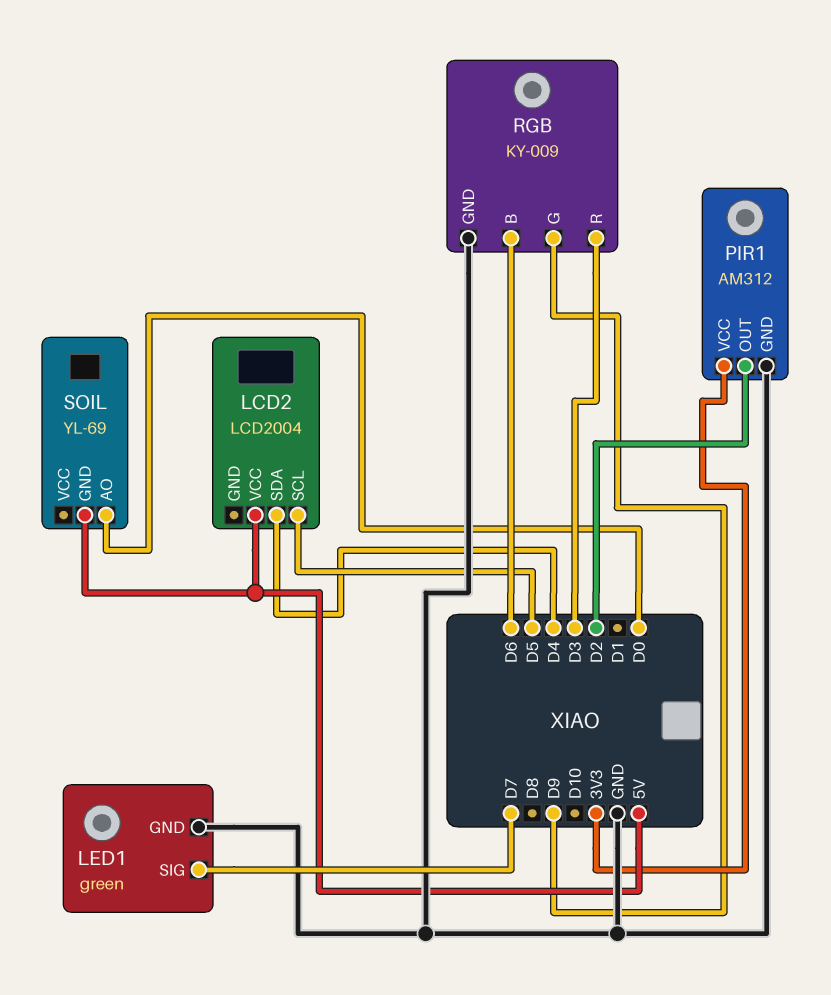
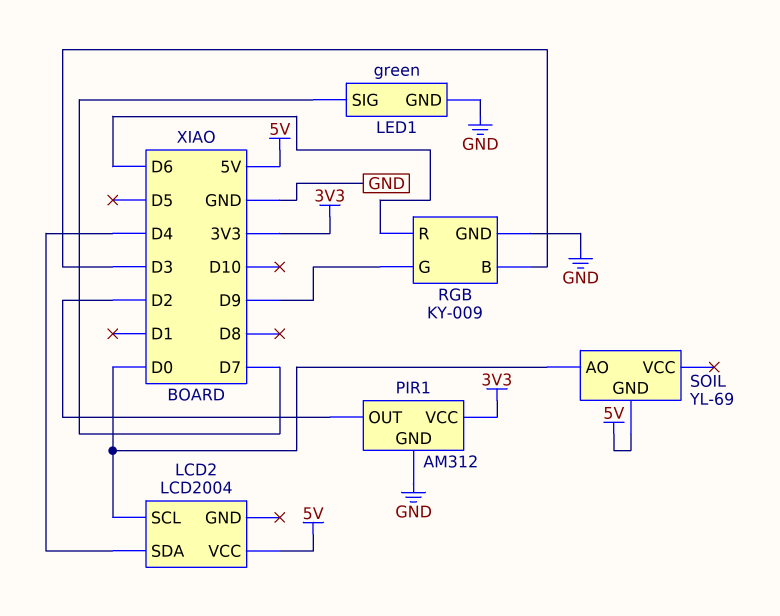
LCD2 pin SCL: D5 -> D0
RGB pin B: D6 -> D3
RGB pin R: D3 -> D6

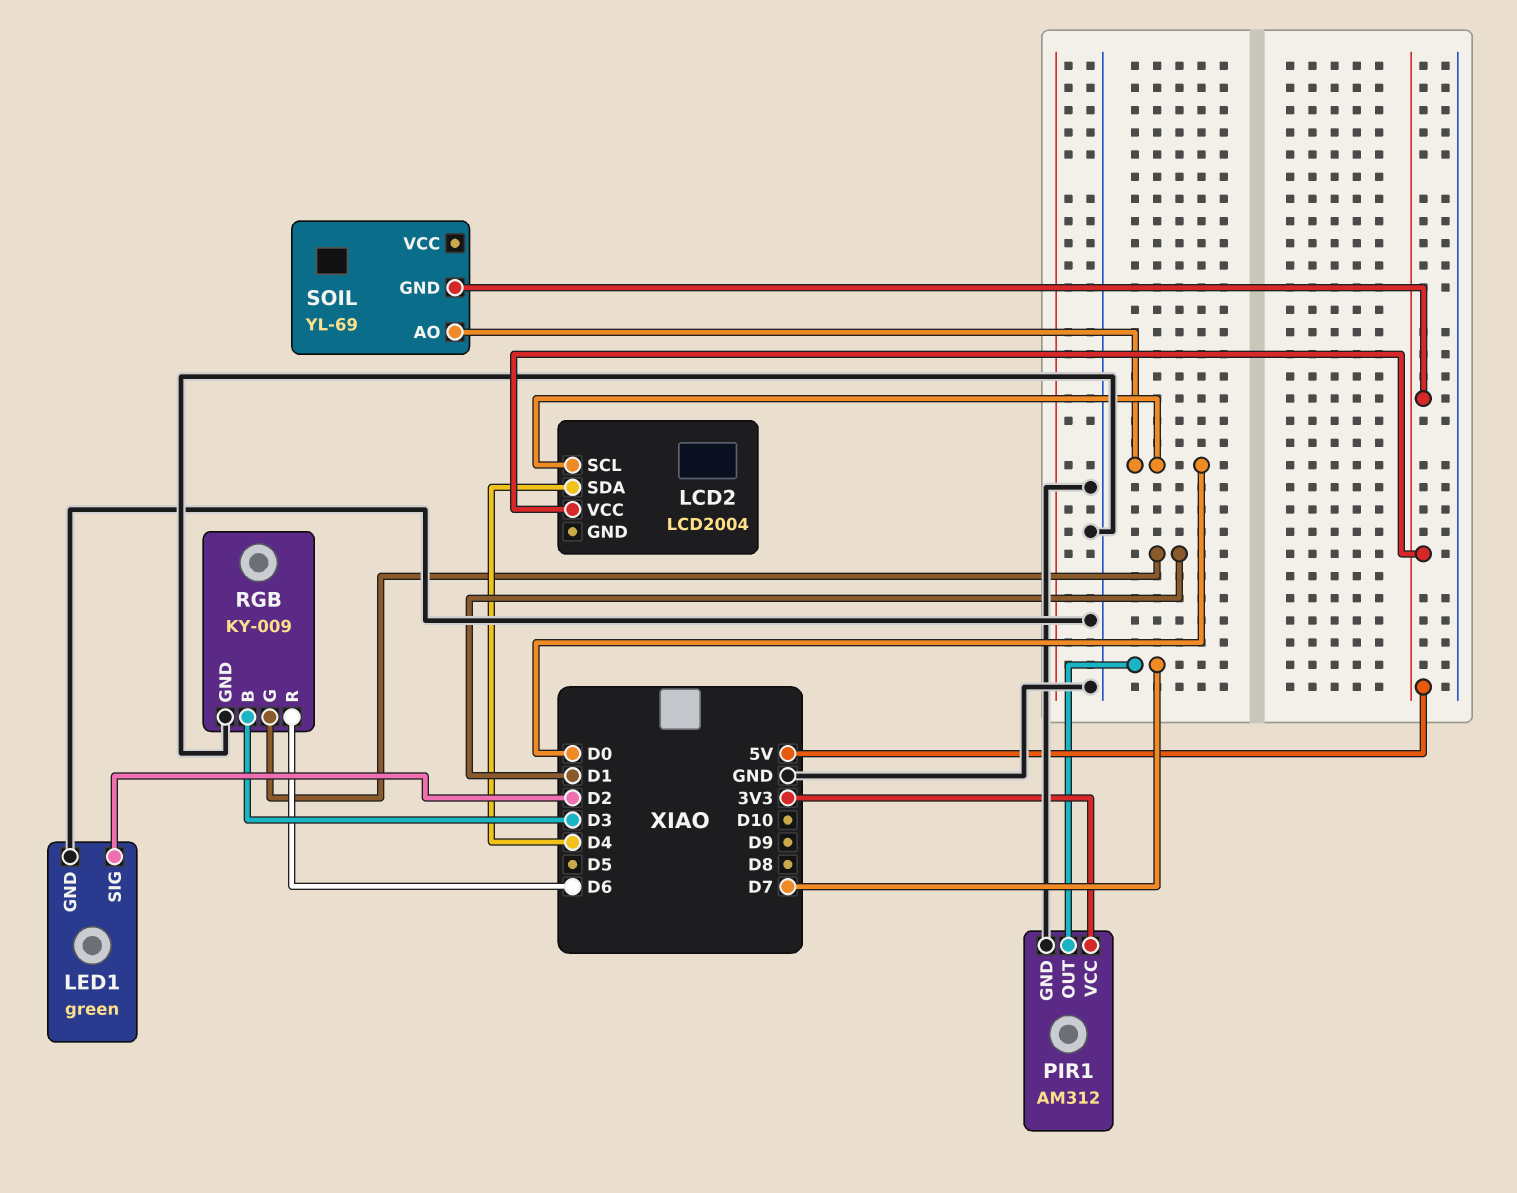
LED1 pin SIG: D7 -> D2
PIR1 pin OUT: D2 -> D7
RGB pin G: D9 -> D1

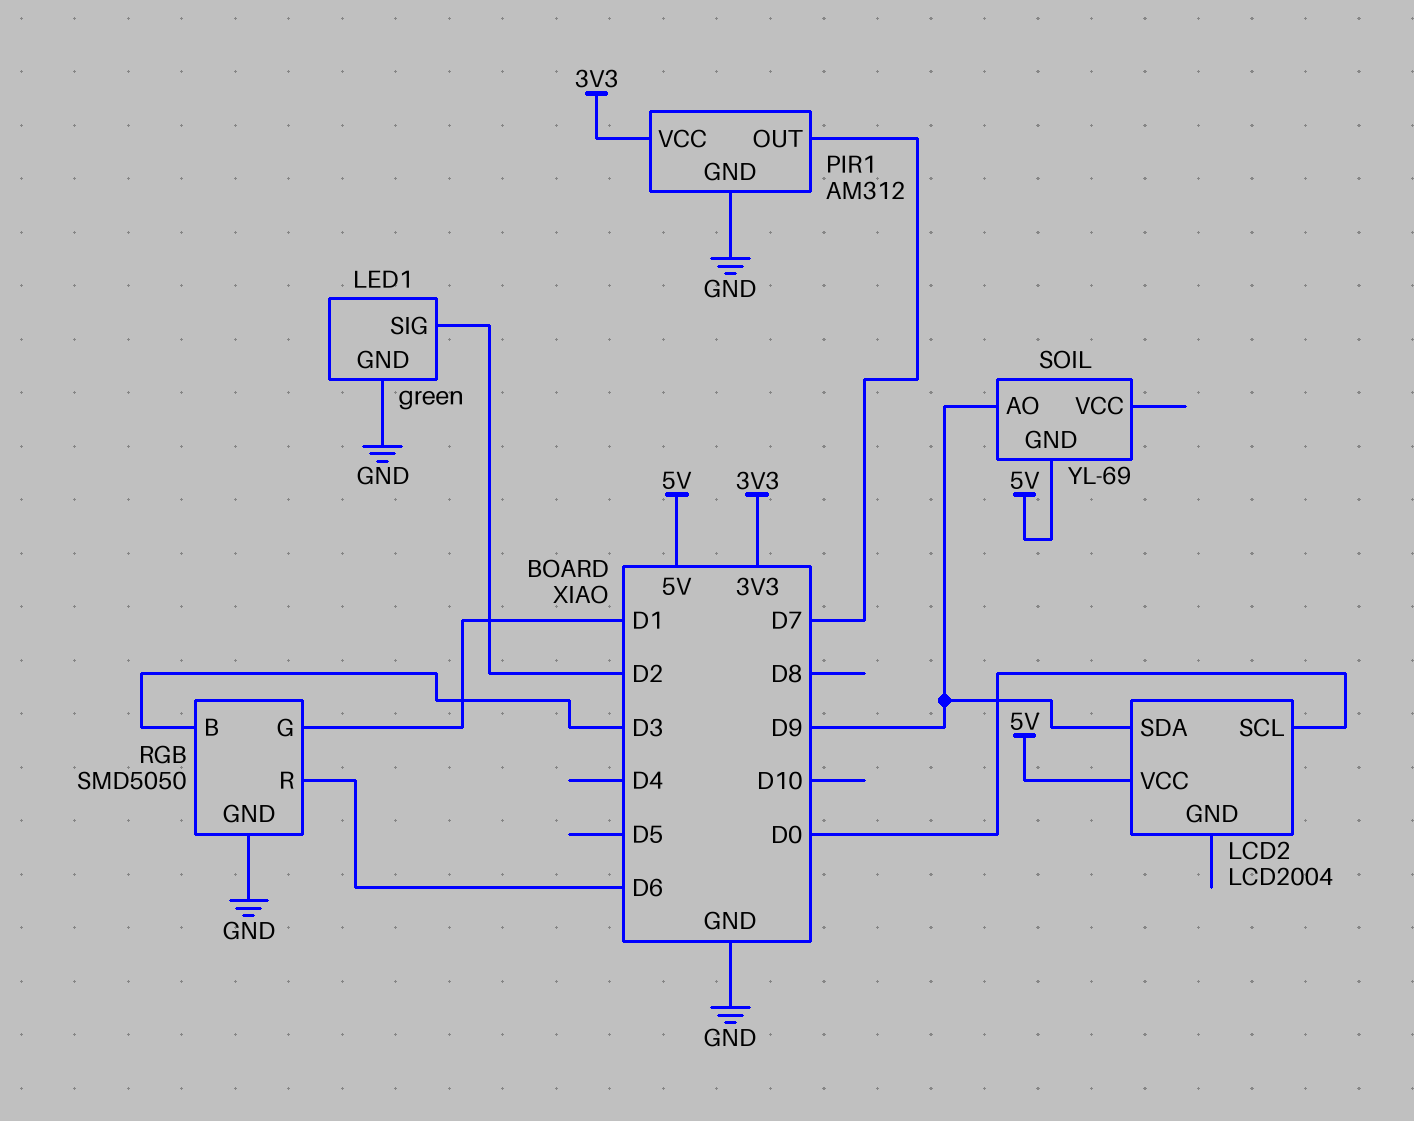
LCD2 pin SDA: D4 -> D9
RGB: KY-009 -> SMD5050
SOIL pin AO: D0 -> D9

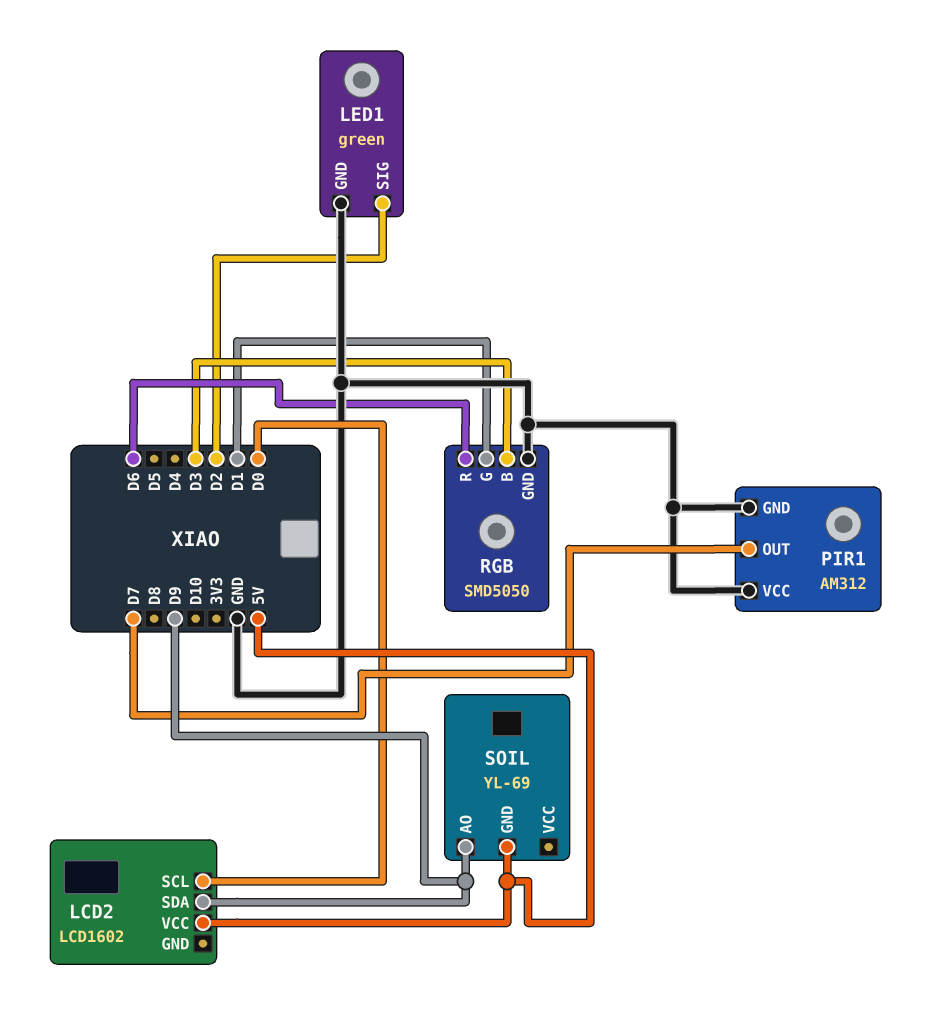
LCD2: LCD2004 -> LCD1602
PIR1 pin VCC: 3V3 -> GND

